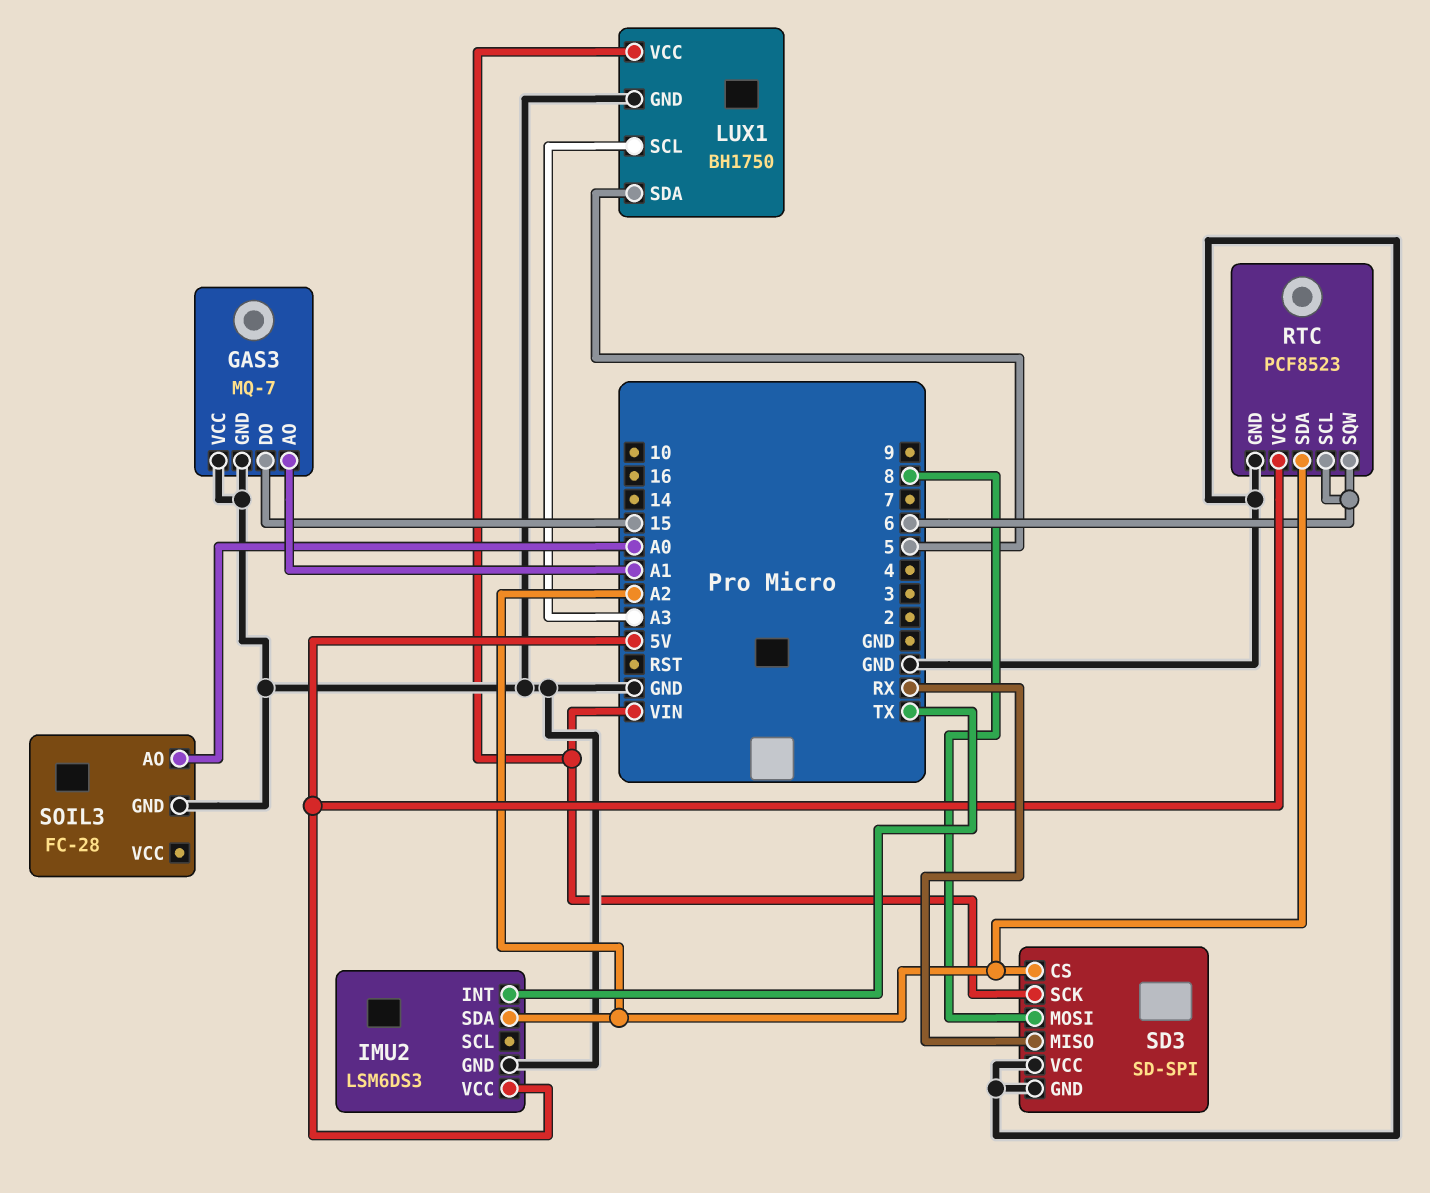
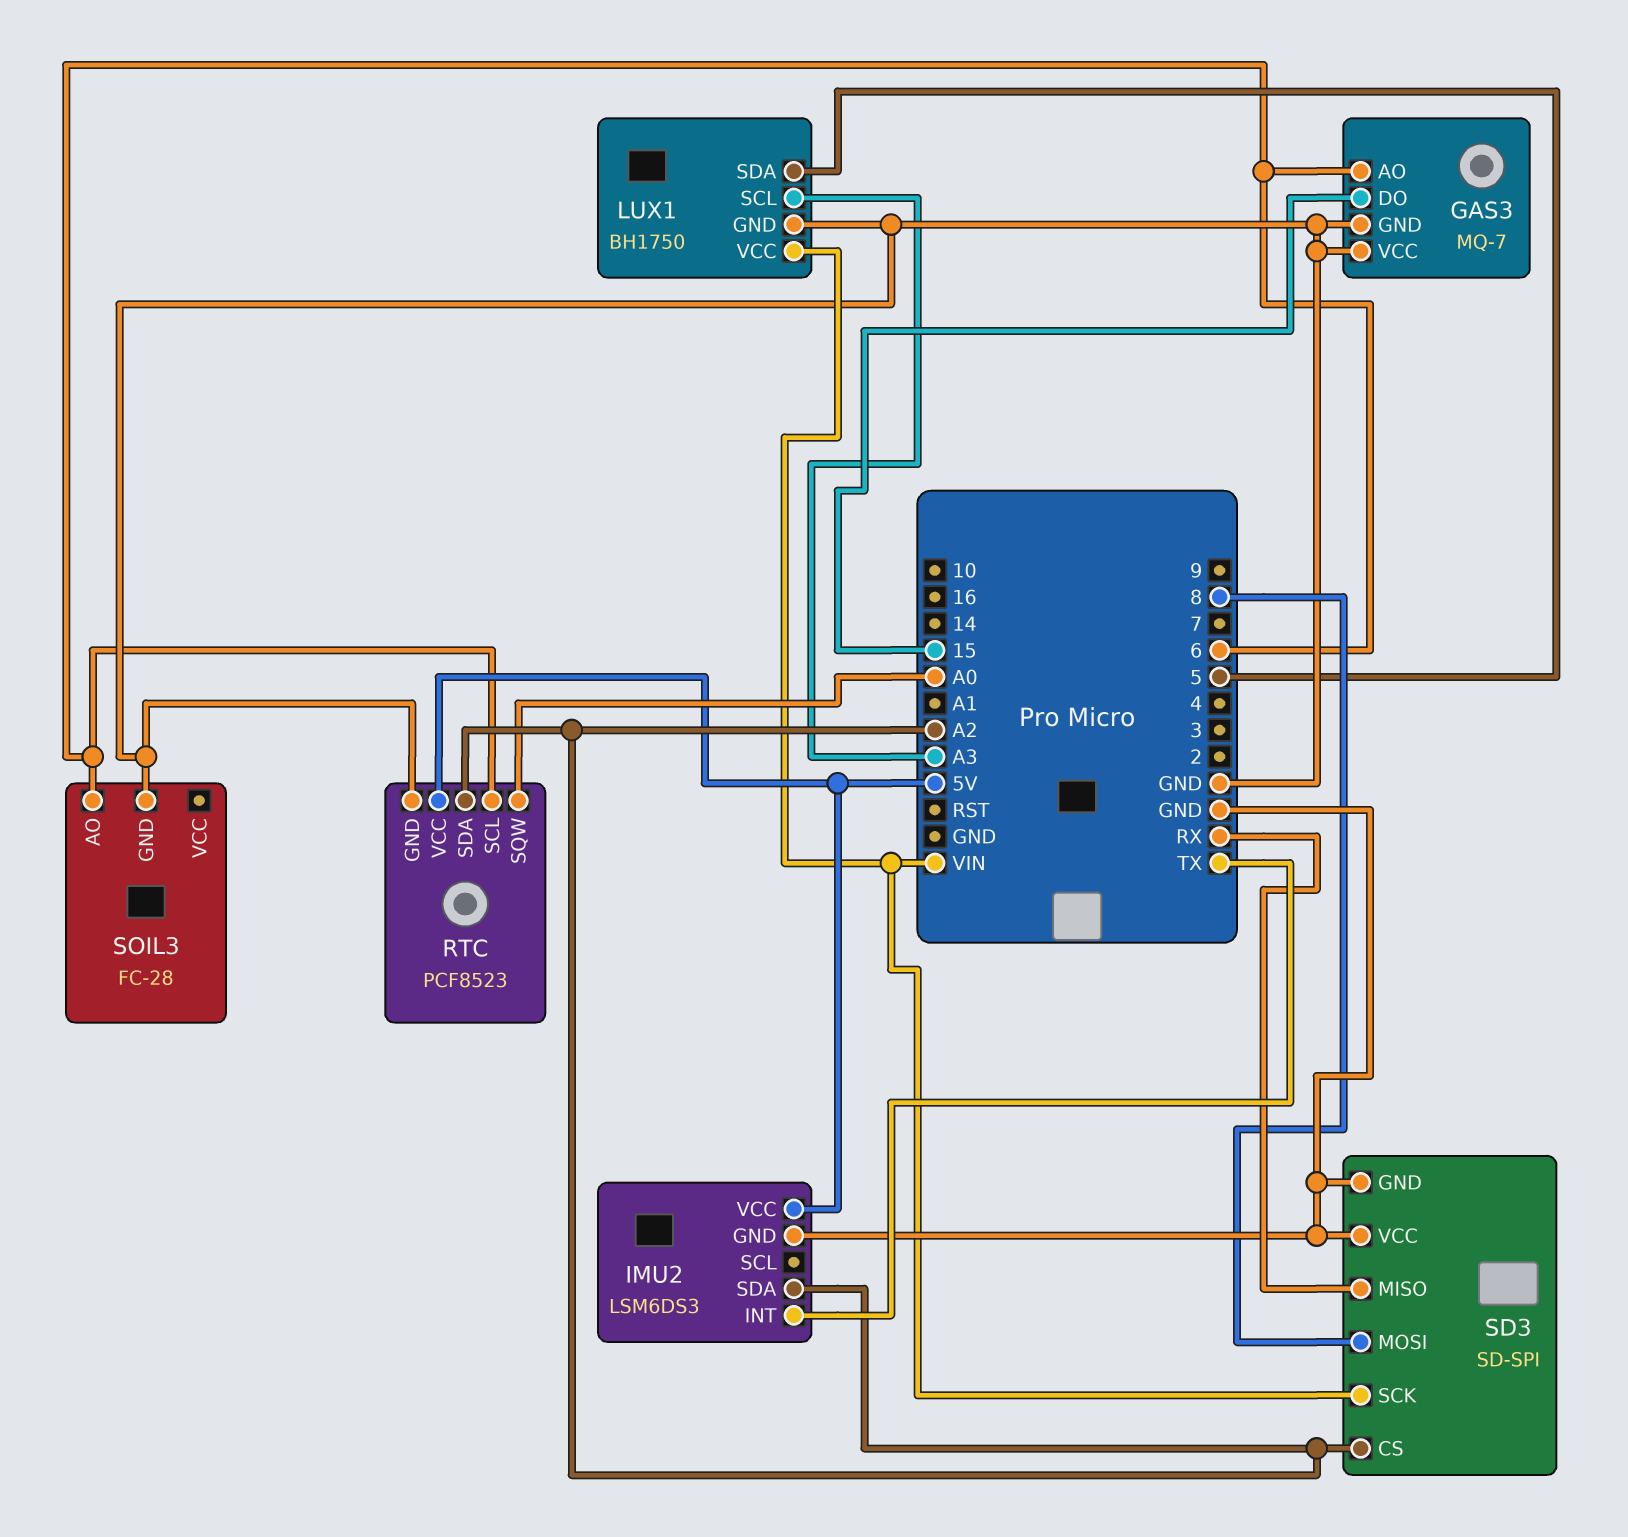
GAS3 pin AO: A1 -> 6
RTC pin SQW: 6 -> A0
SOIL3 pin AO: A0 -> 6

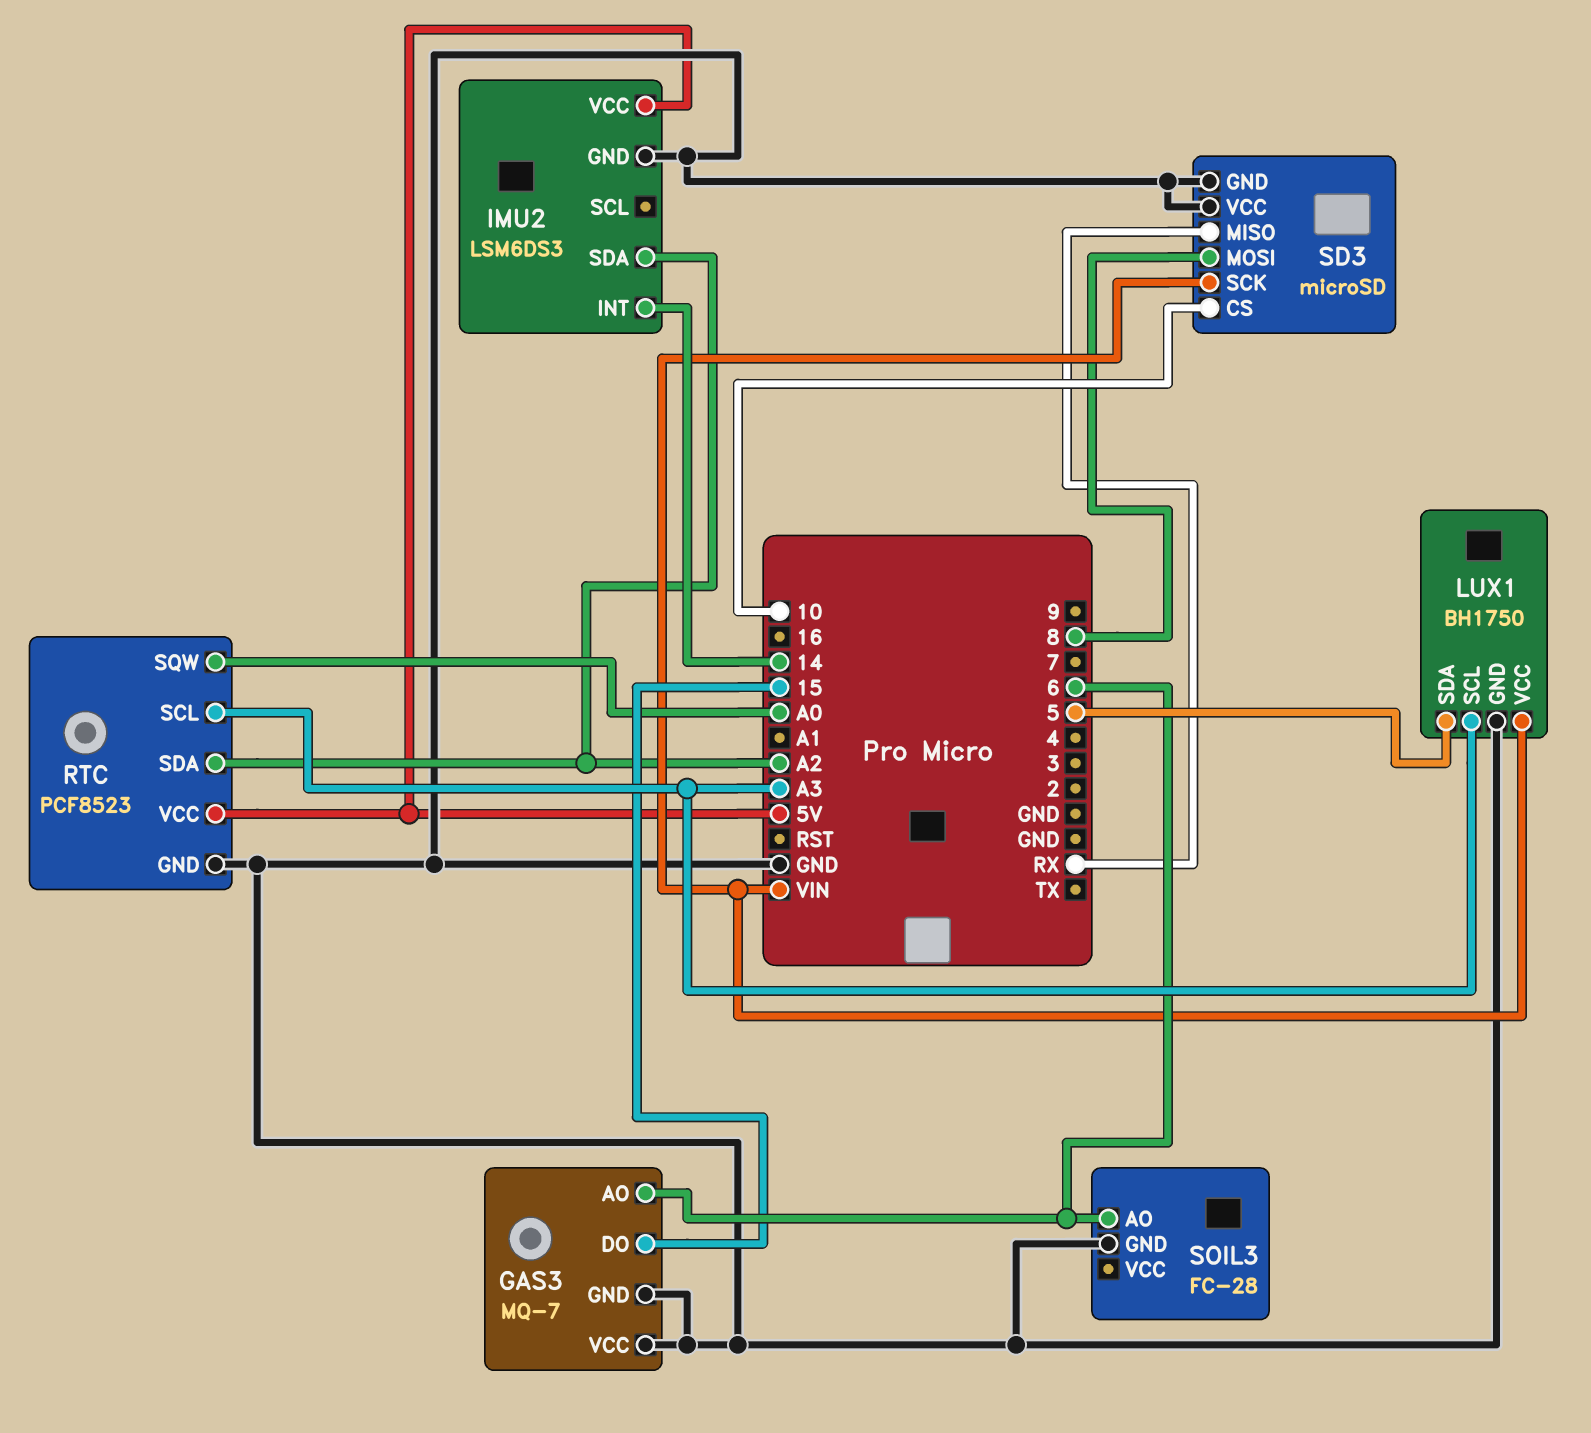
IMU2 pin INT: TX -> 14
RTC pin SCL: 6 -> A3
SD3: SD-SPI -> microSD
SD3 pin CS: A2 -> 10

